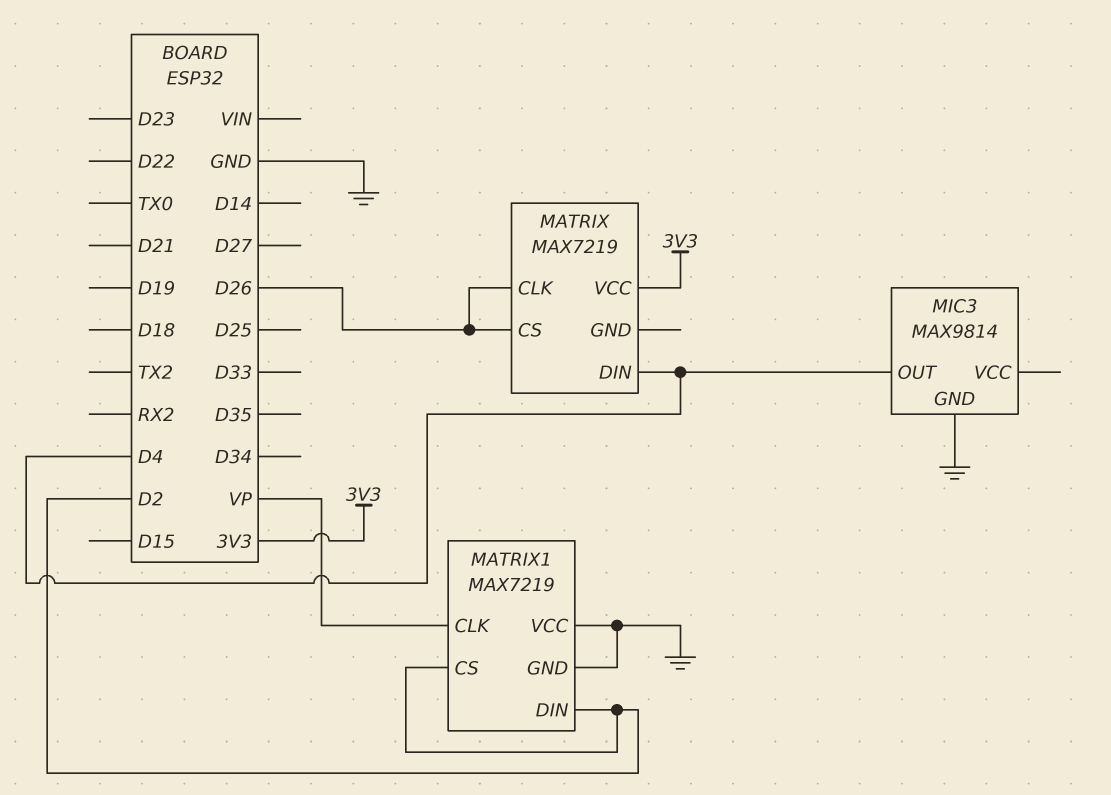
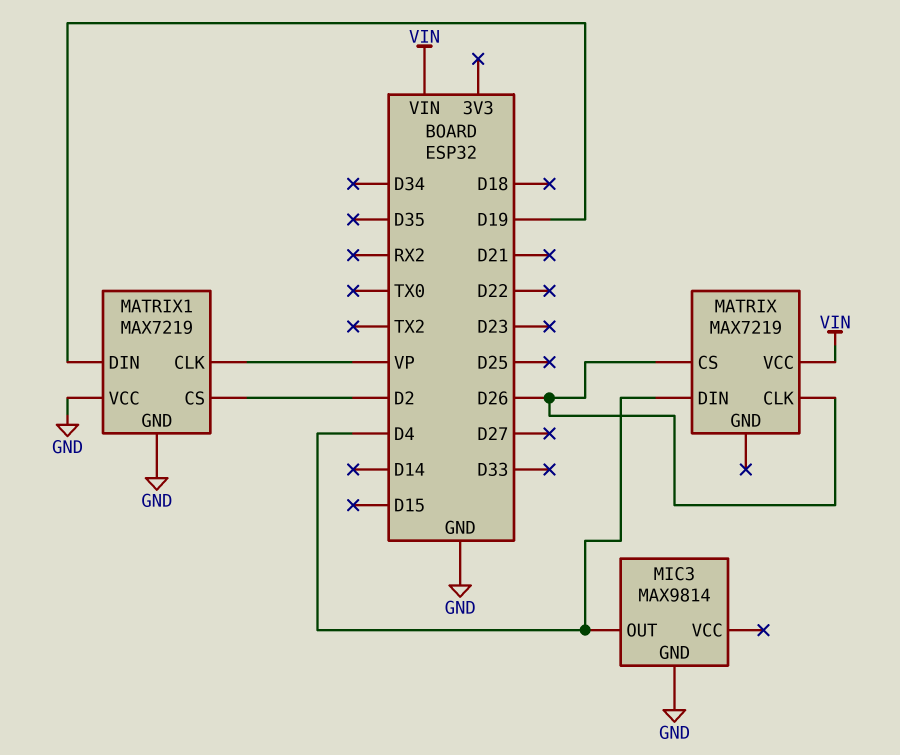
MATRIX pin VCC: 3V3 -> VIN
MATRIX1 pin DIN: D2 -> D19

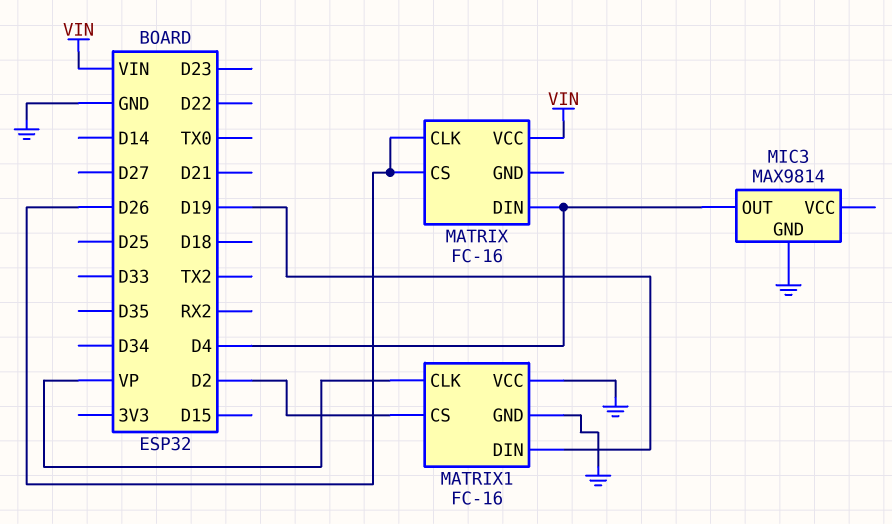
MATRIX: MAX7219 -> FC-16
MATRIX1: MAX7219 -> FC-16

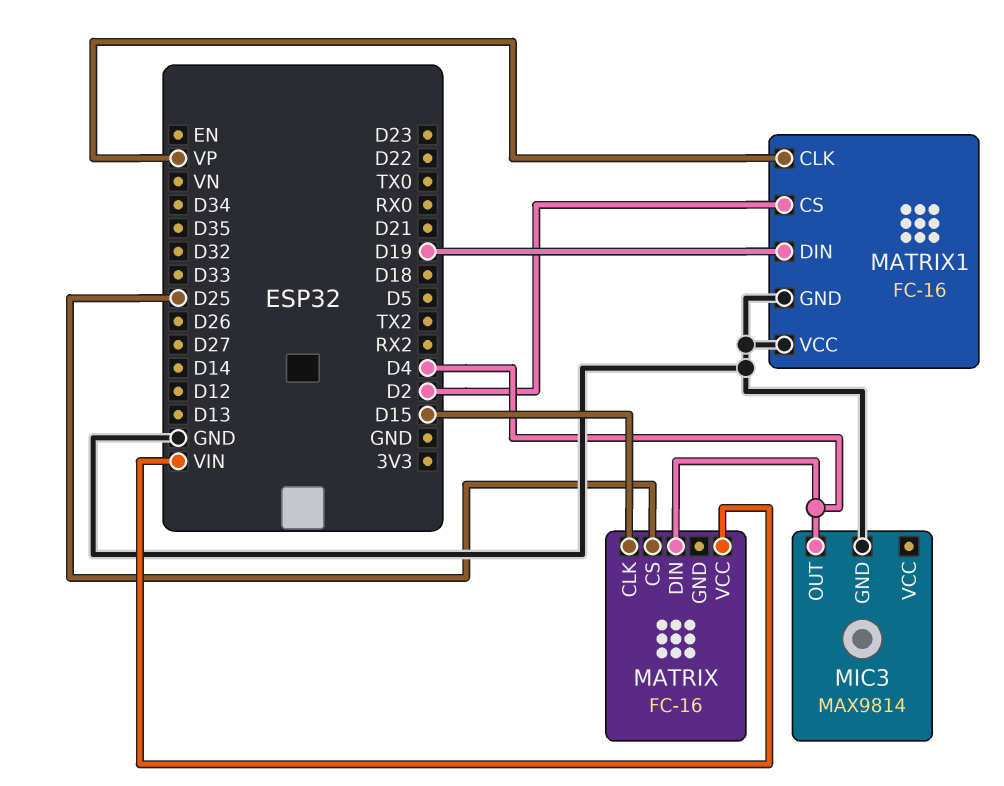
MATRIX pin CLK: D26 -> D15
MATRIX pin CS: D26 -> D25

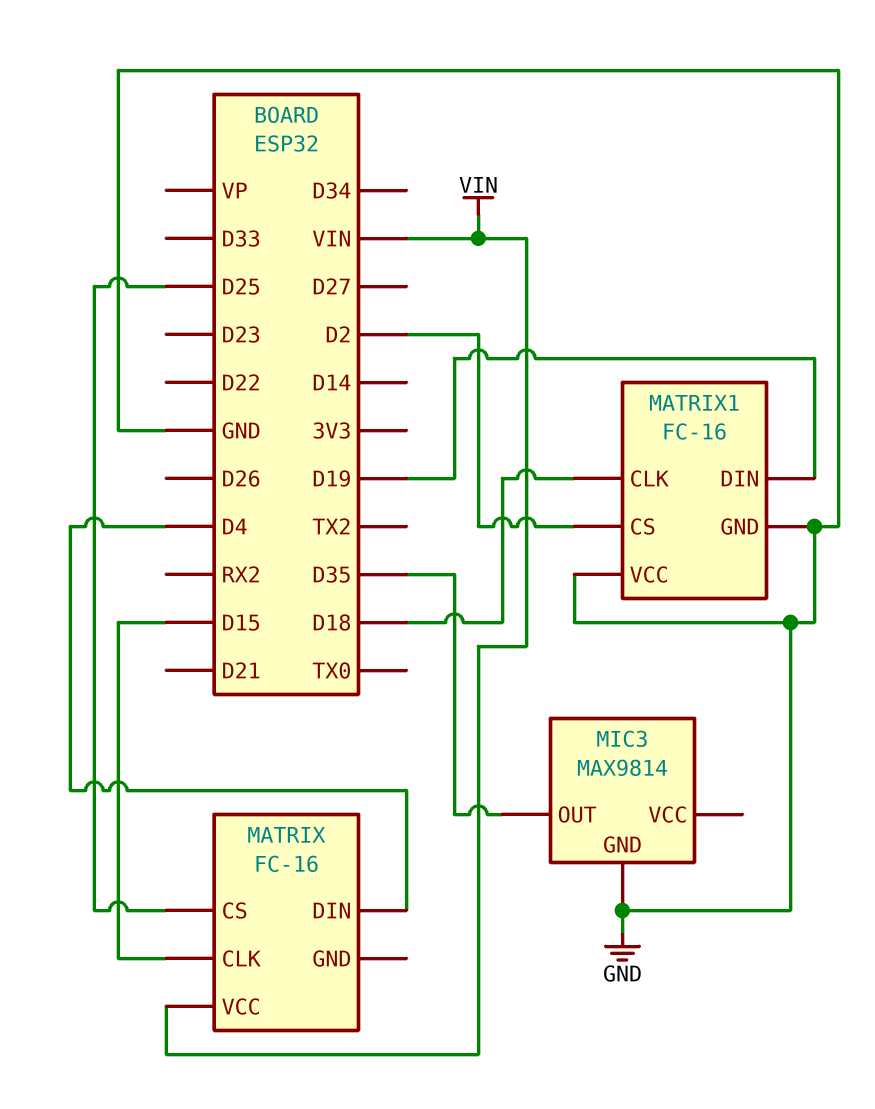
MATRIX1 pin CLK: VP -> D18
MIC3 pin OUT: D4 -> D35

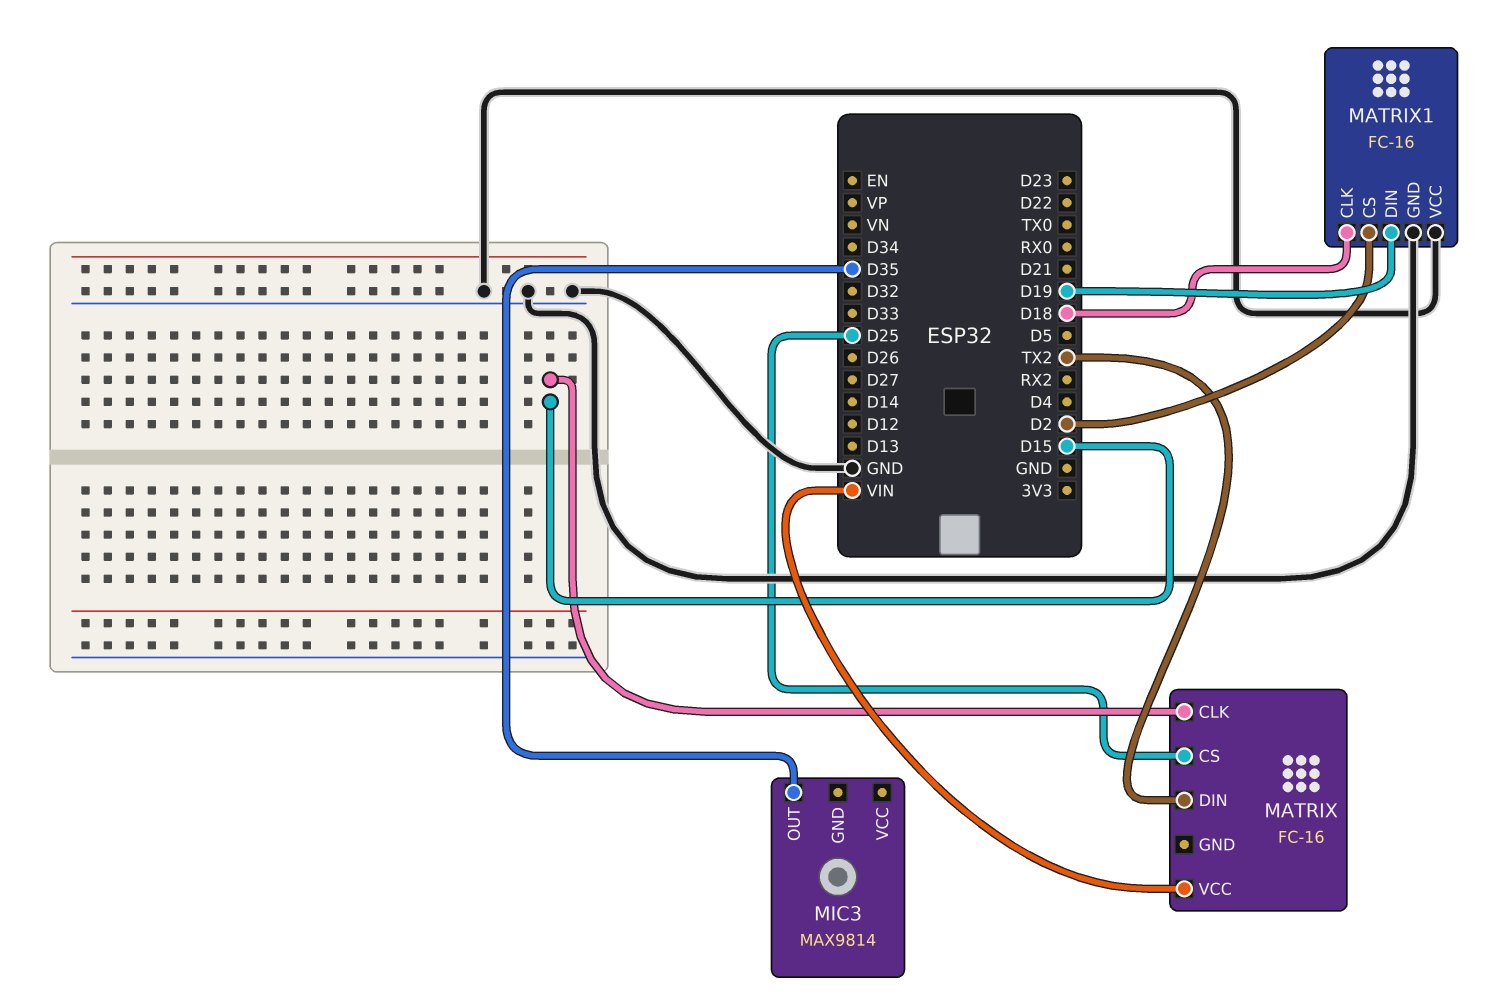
MATRIX pin DIN: D4 -> TX2
MIC3 pin GND: GND -> none

